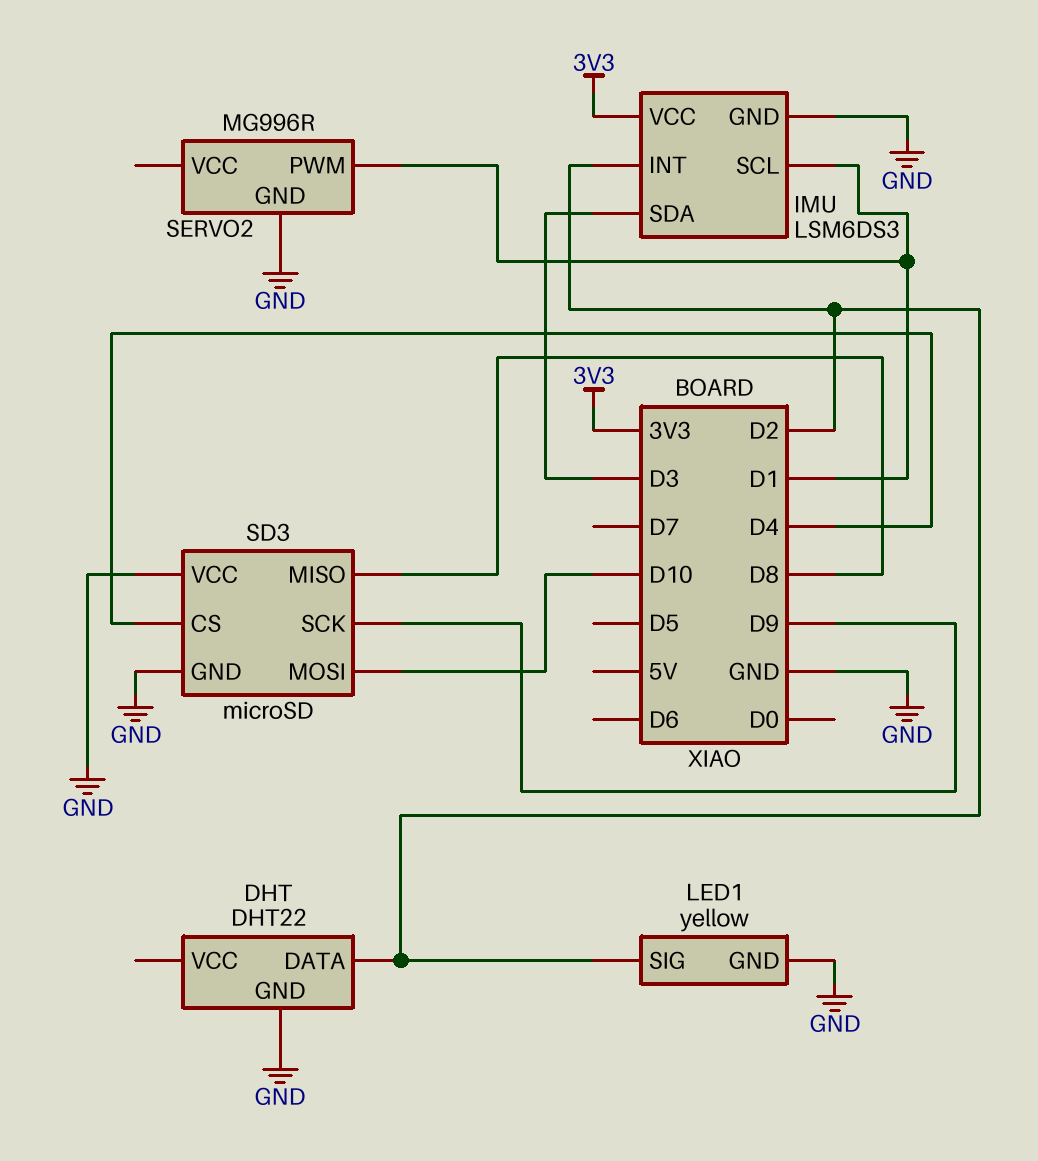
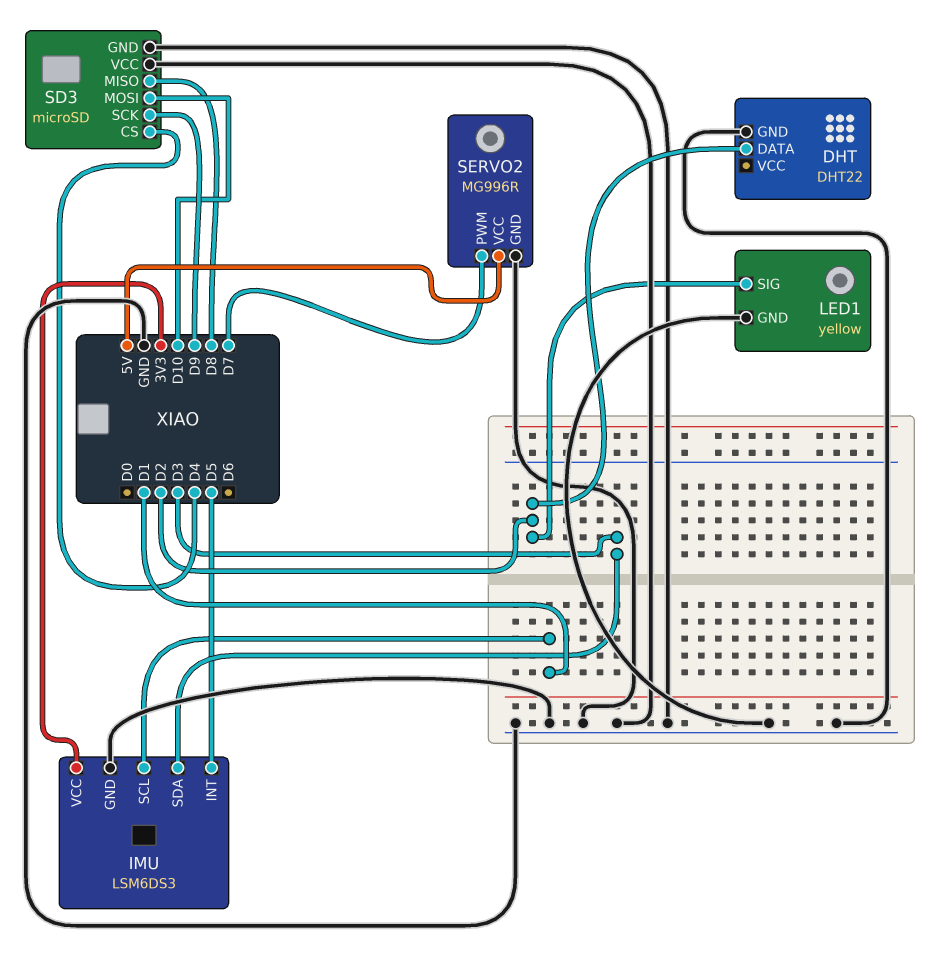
IMU pin INT: D2 -> D5
SERVO2 pin PWM: D1 -> D7
SERVO2 pin VCC: none -> 5V

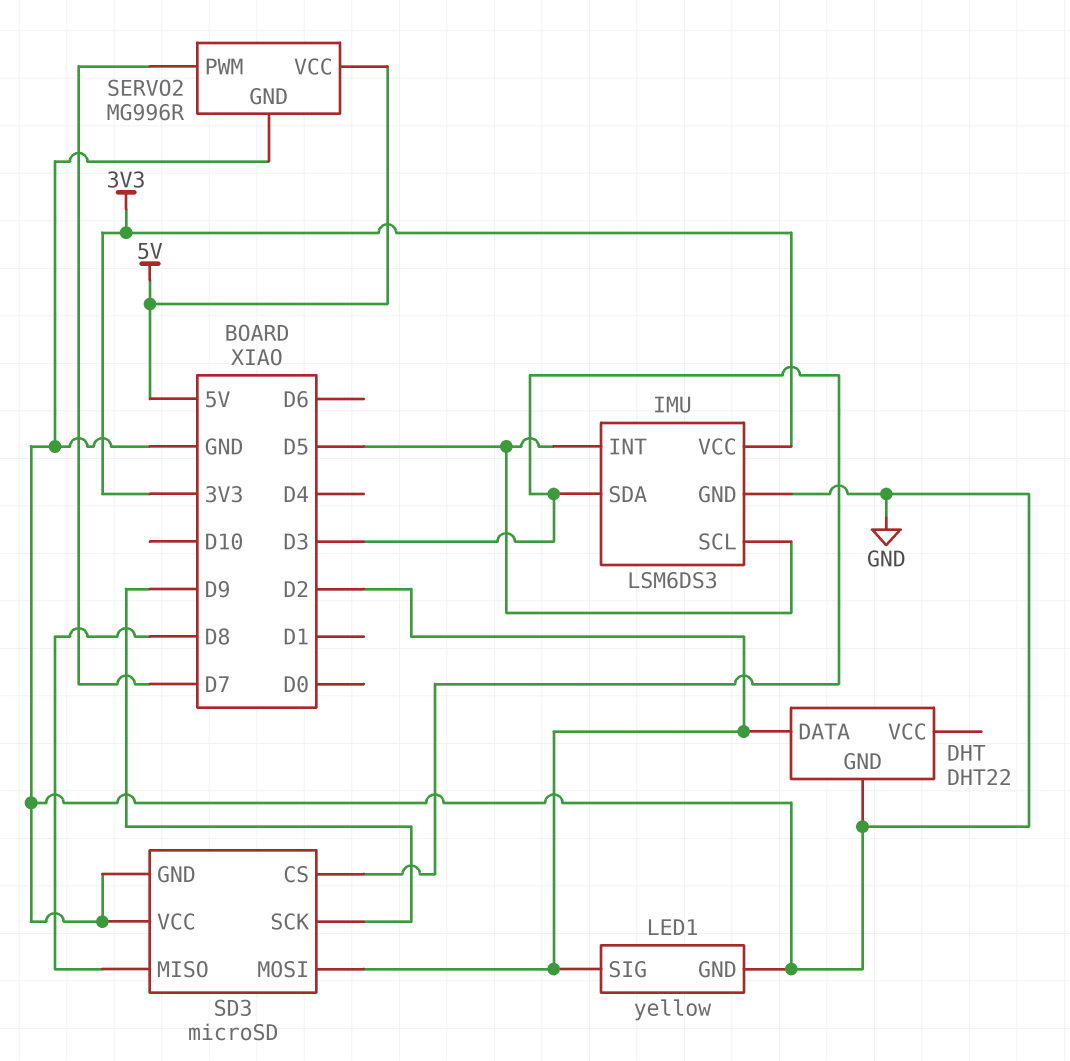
IMU pin SCL: D1 -> D5
SD3 pin CS: D4 -> D3
SD3 pin MOSI: D10 -> D2

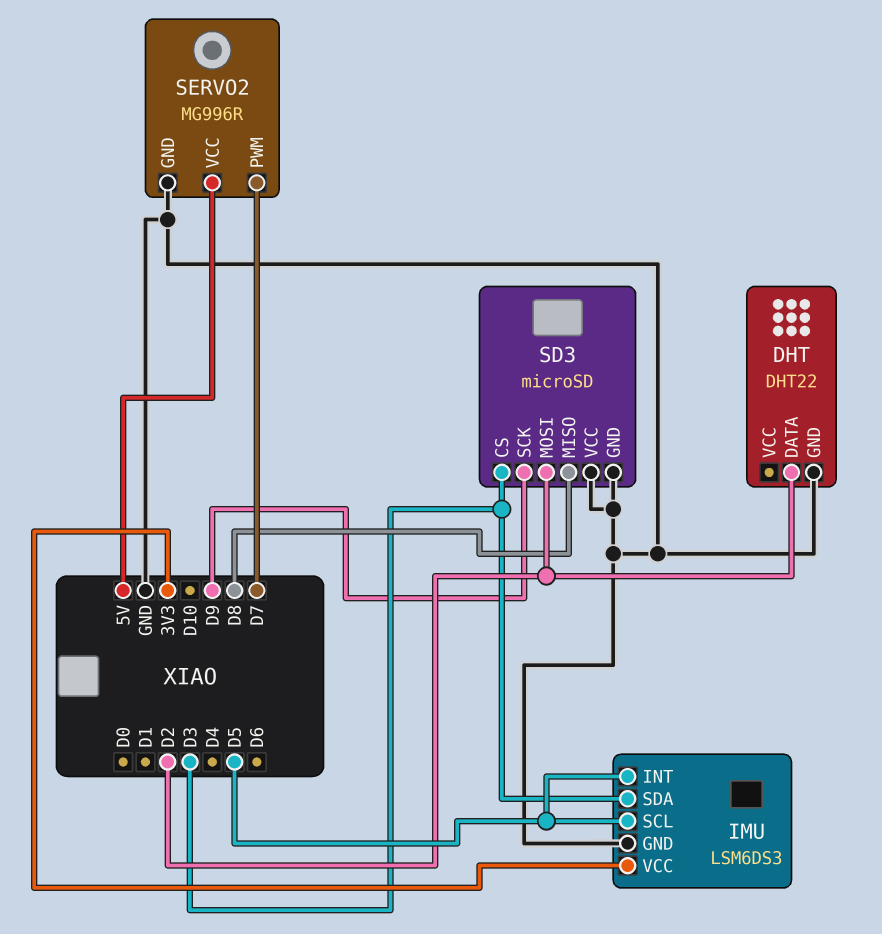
LED1: yellow -> none
LED1 pin GND: GND -> none
LED1 pin SIG: D2 -> none

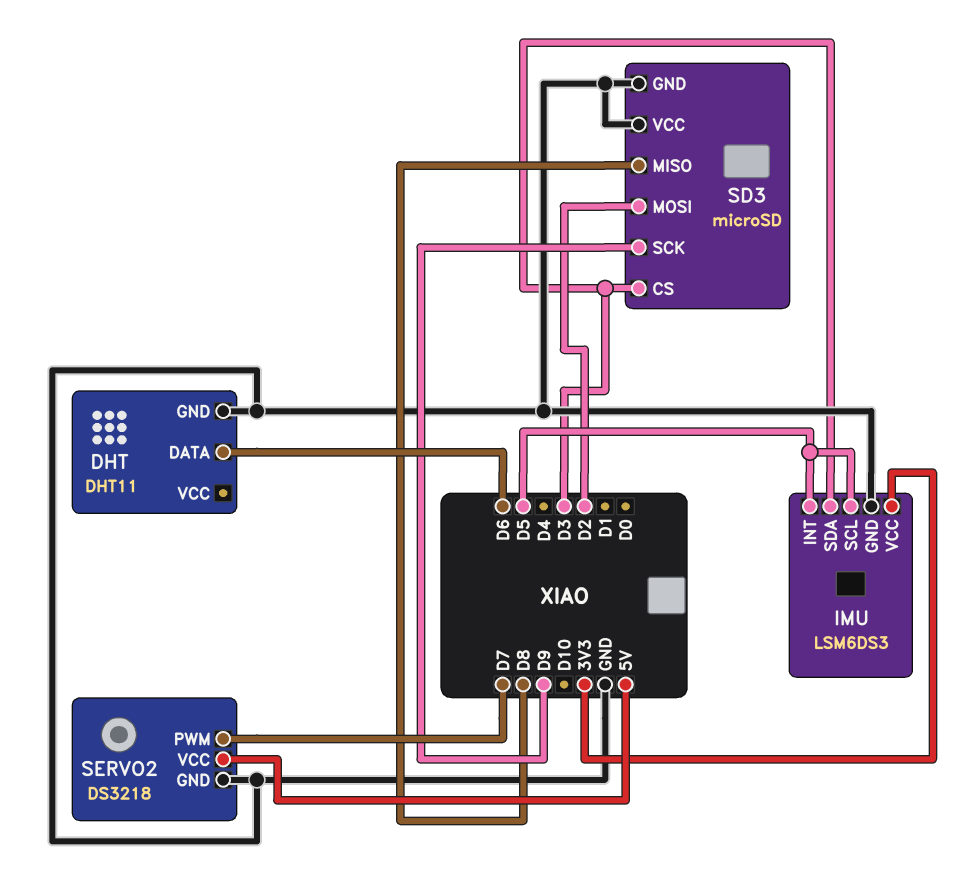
DHT: DHT22 -> DHT11
DHT pin DATA: D2 -> D6
SERVO2: MG996R -> DS3218

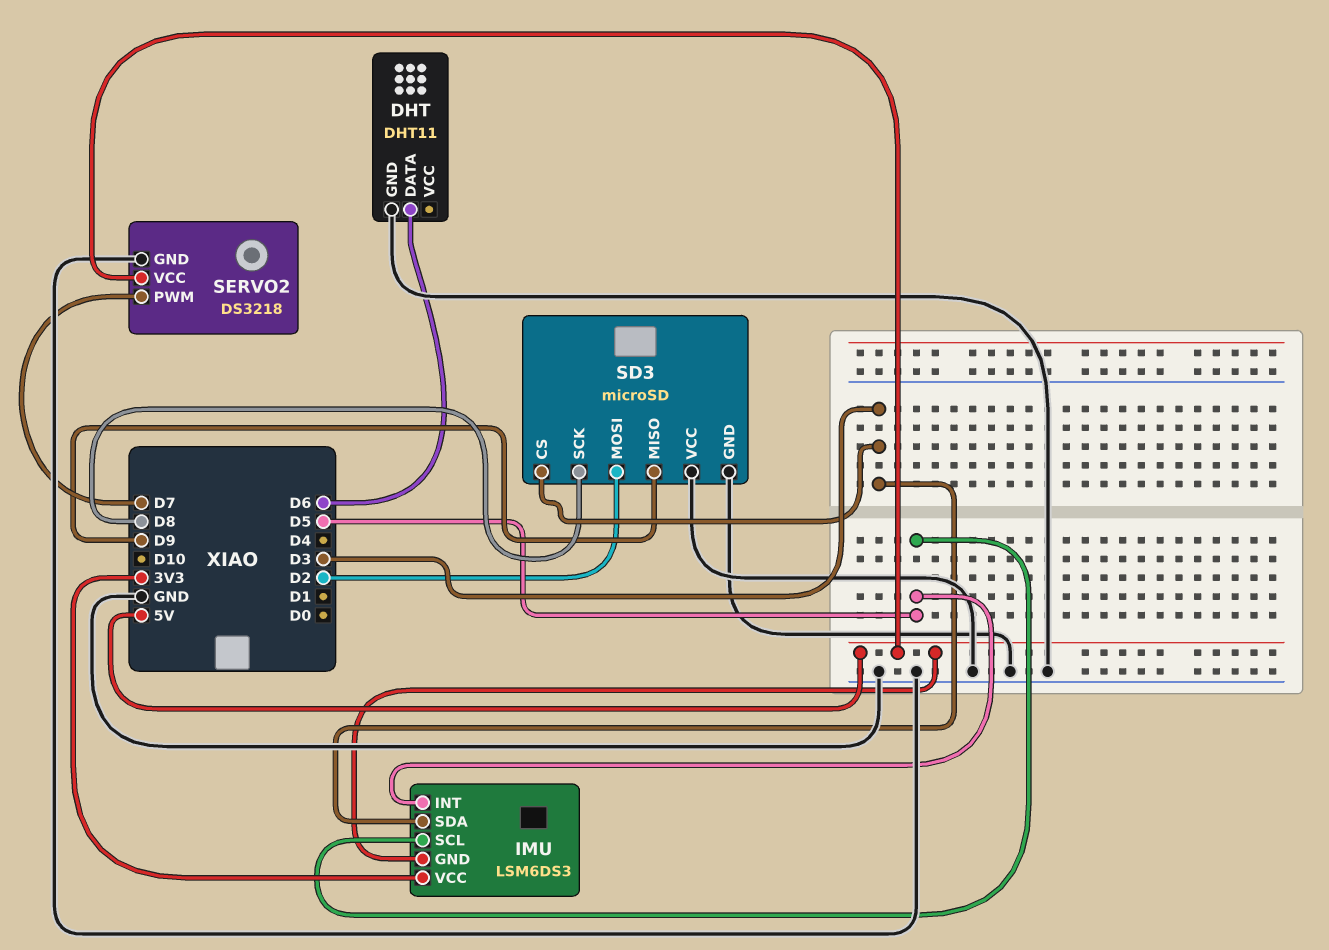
IMU pin GND: GND -> 5V
SD3 pin MISO: D8 -> D9
SD3 pin SCK: D9 -> D8

